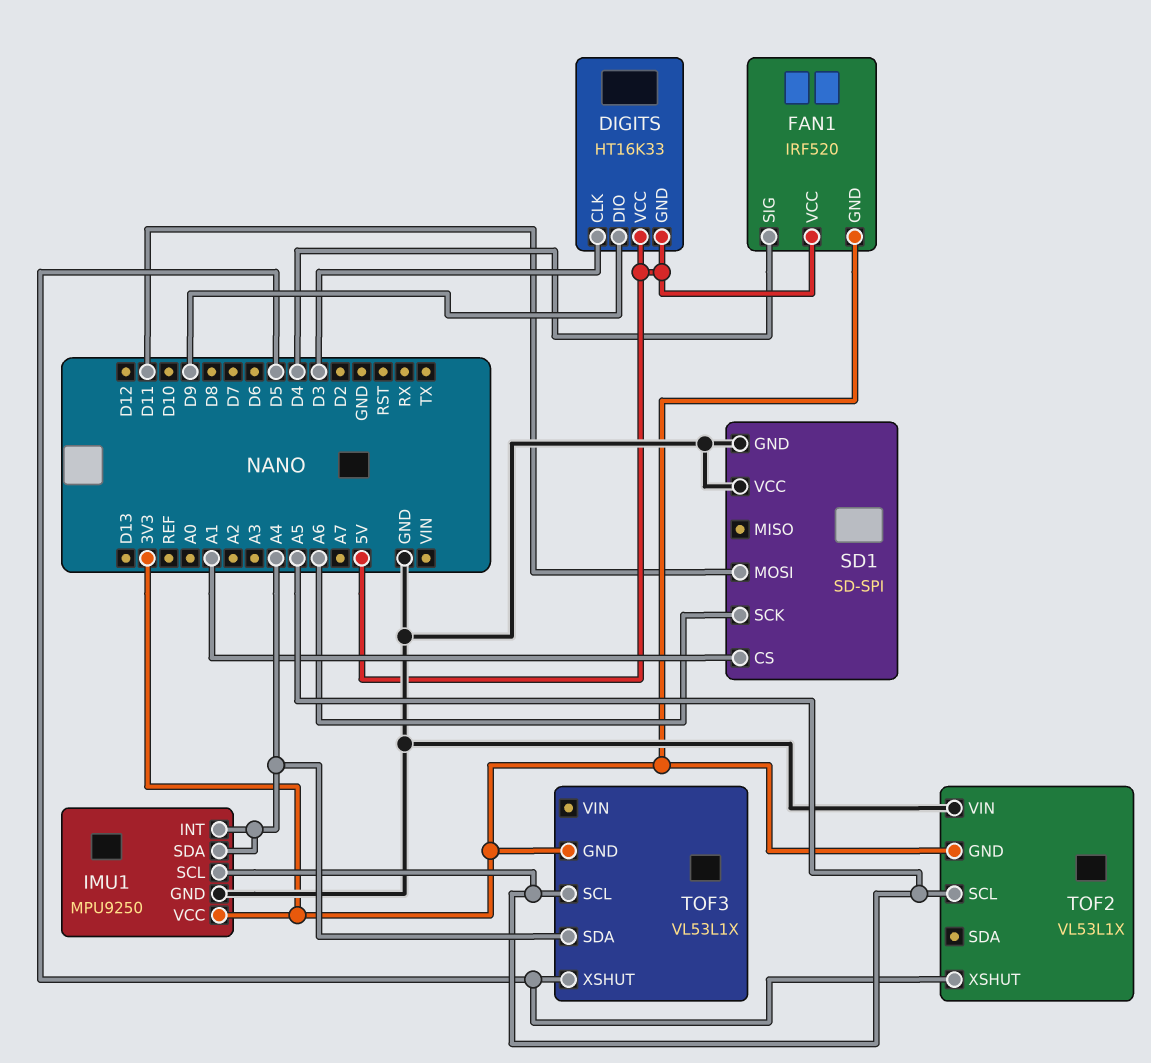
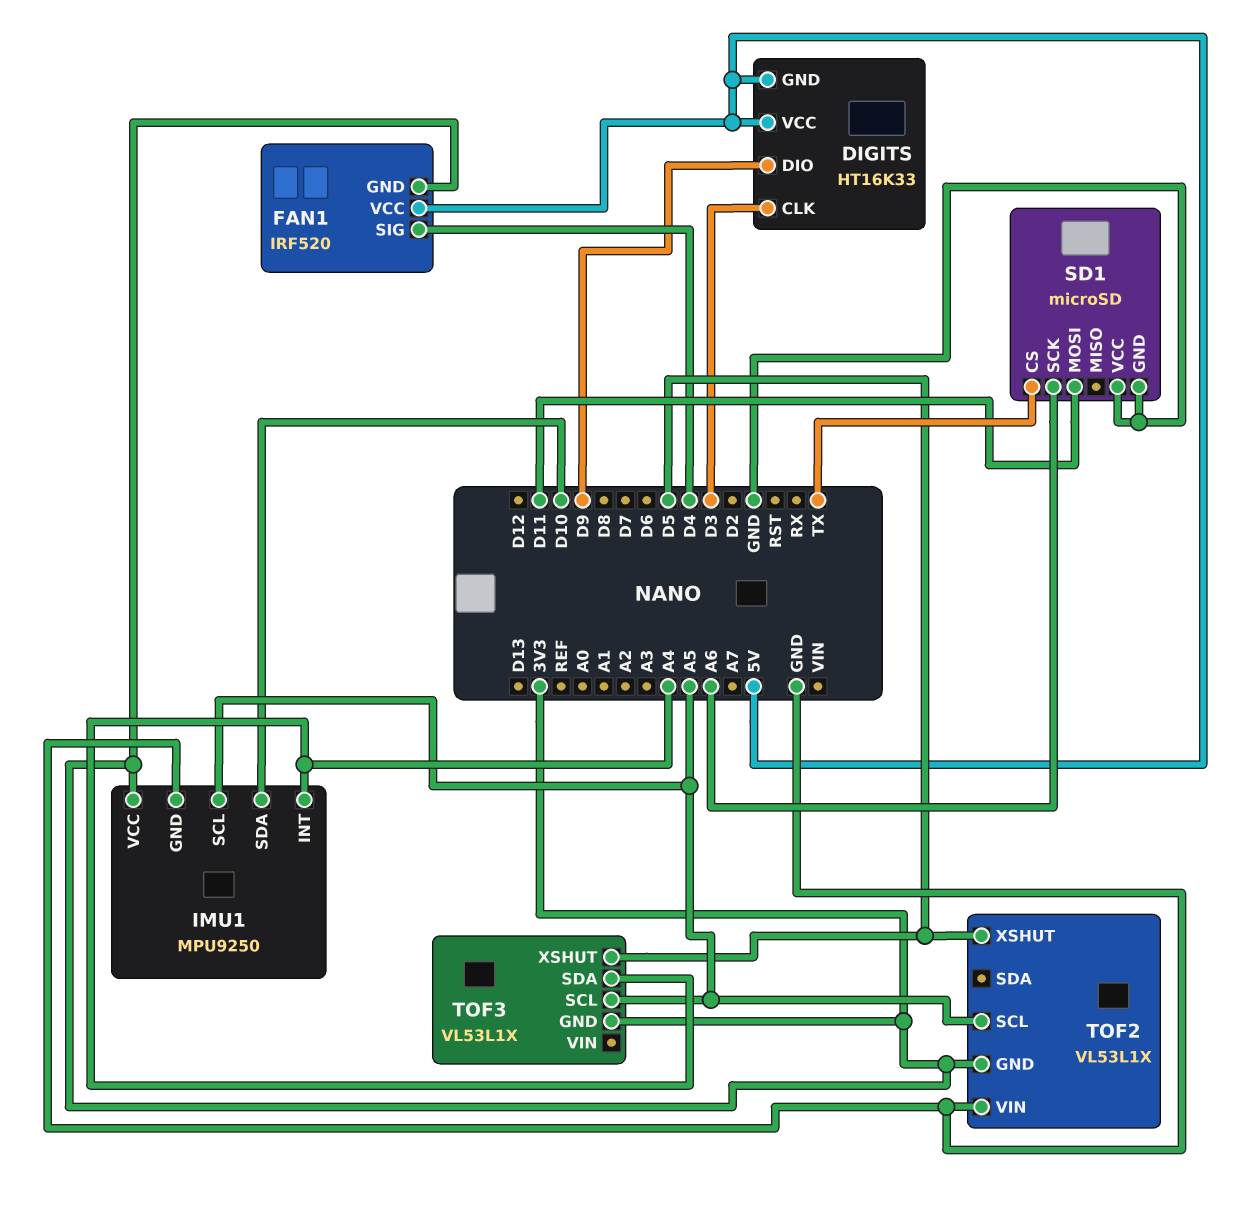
IMU1 pin SDA: A4 -> D10
SD1: SD-SPI -> microSD
SD1 pin CS: A1 -> TX

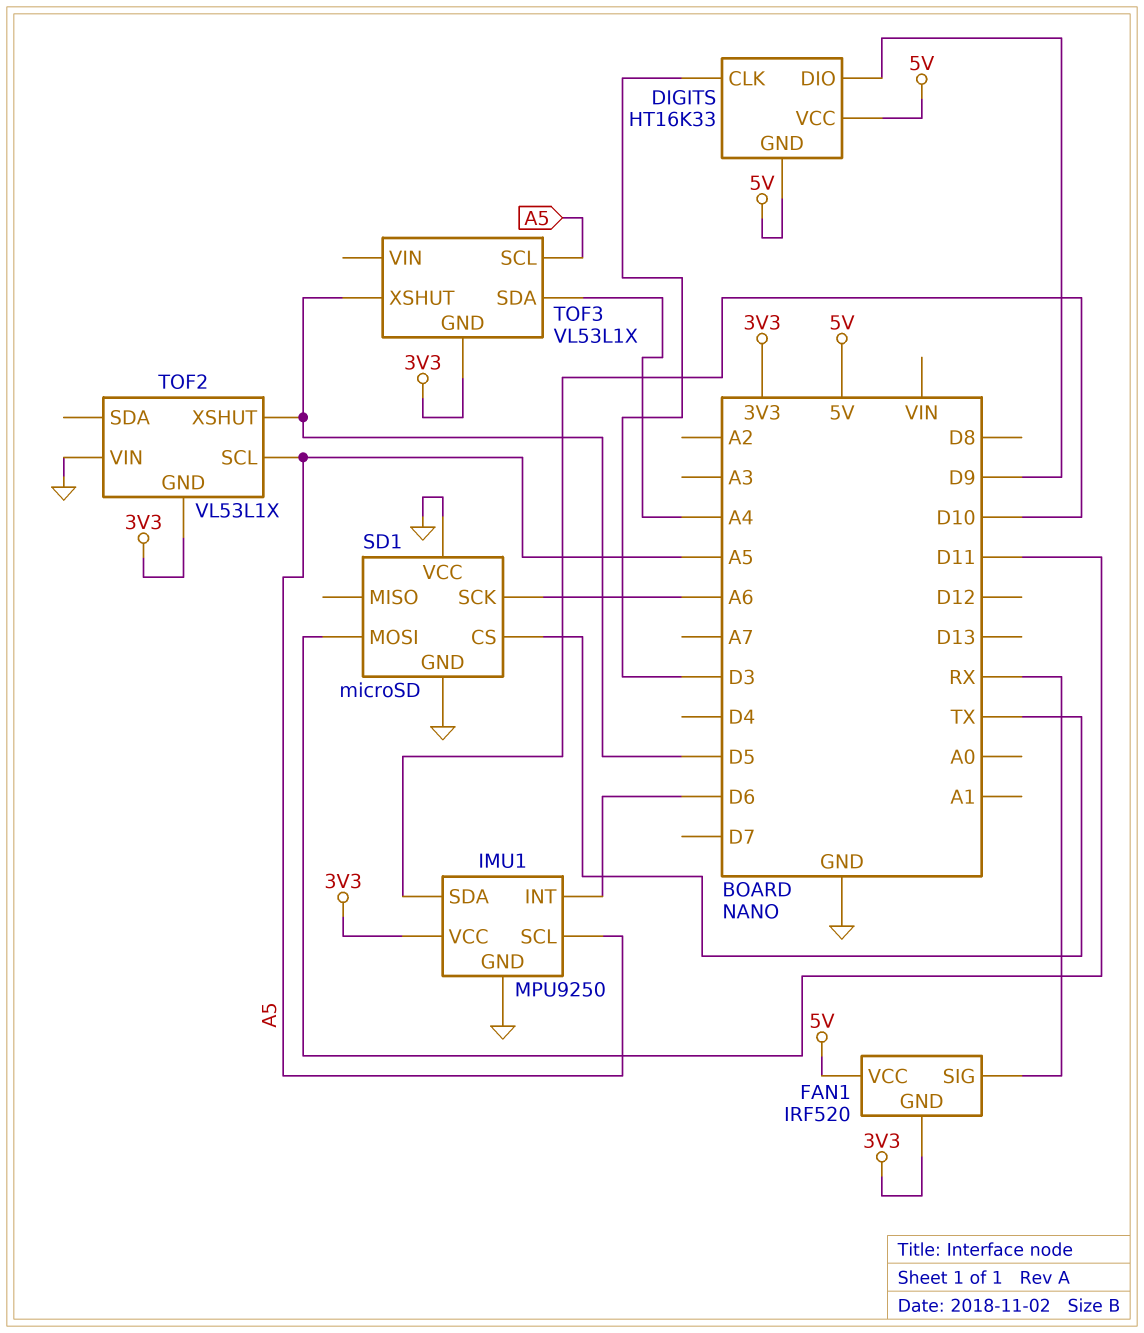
FAN1 pin SIG: D4 -> RX
IMU1 pin INT: A4 -> D6

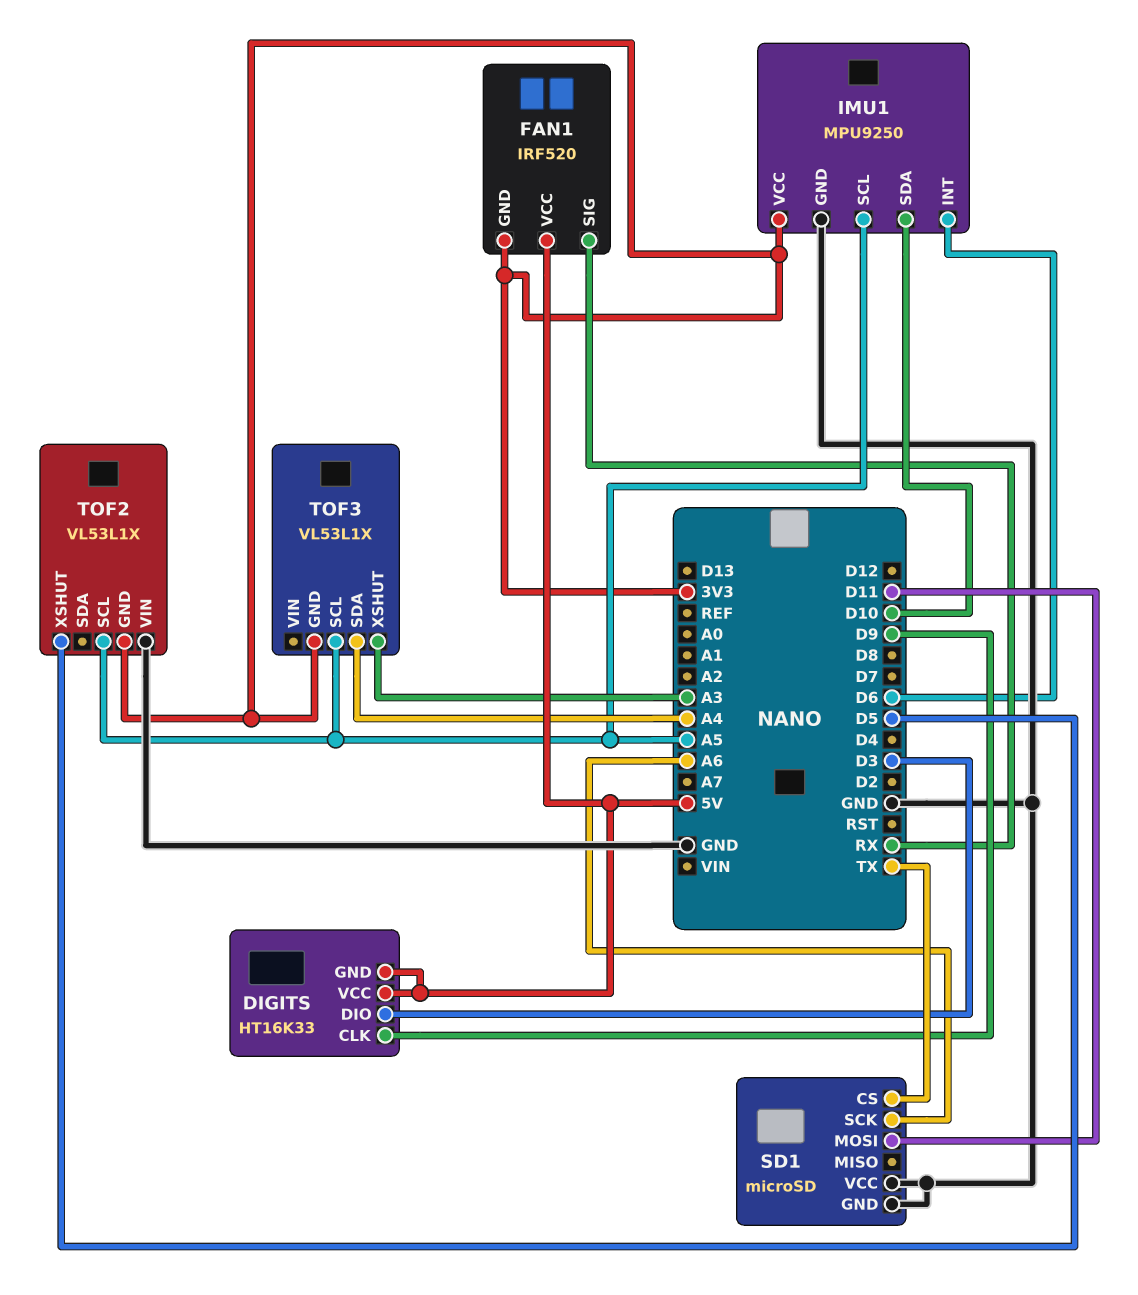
DIGITS pin CLK: D3 -> D9
DIGITS pin DIO: D9 -> D3
TOF3 pin XSHUT: D5 -> A3

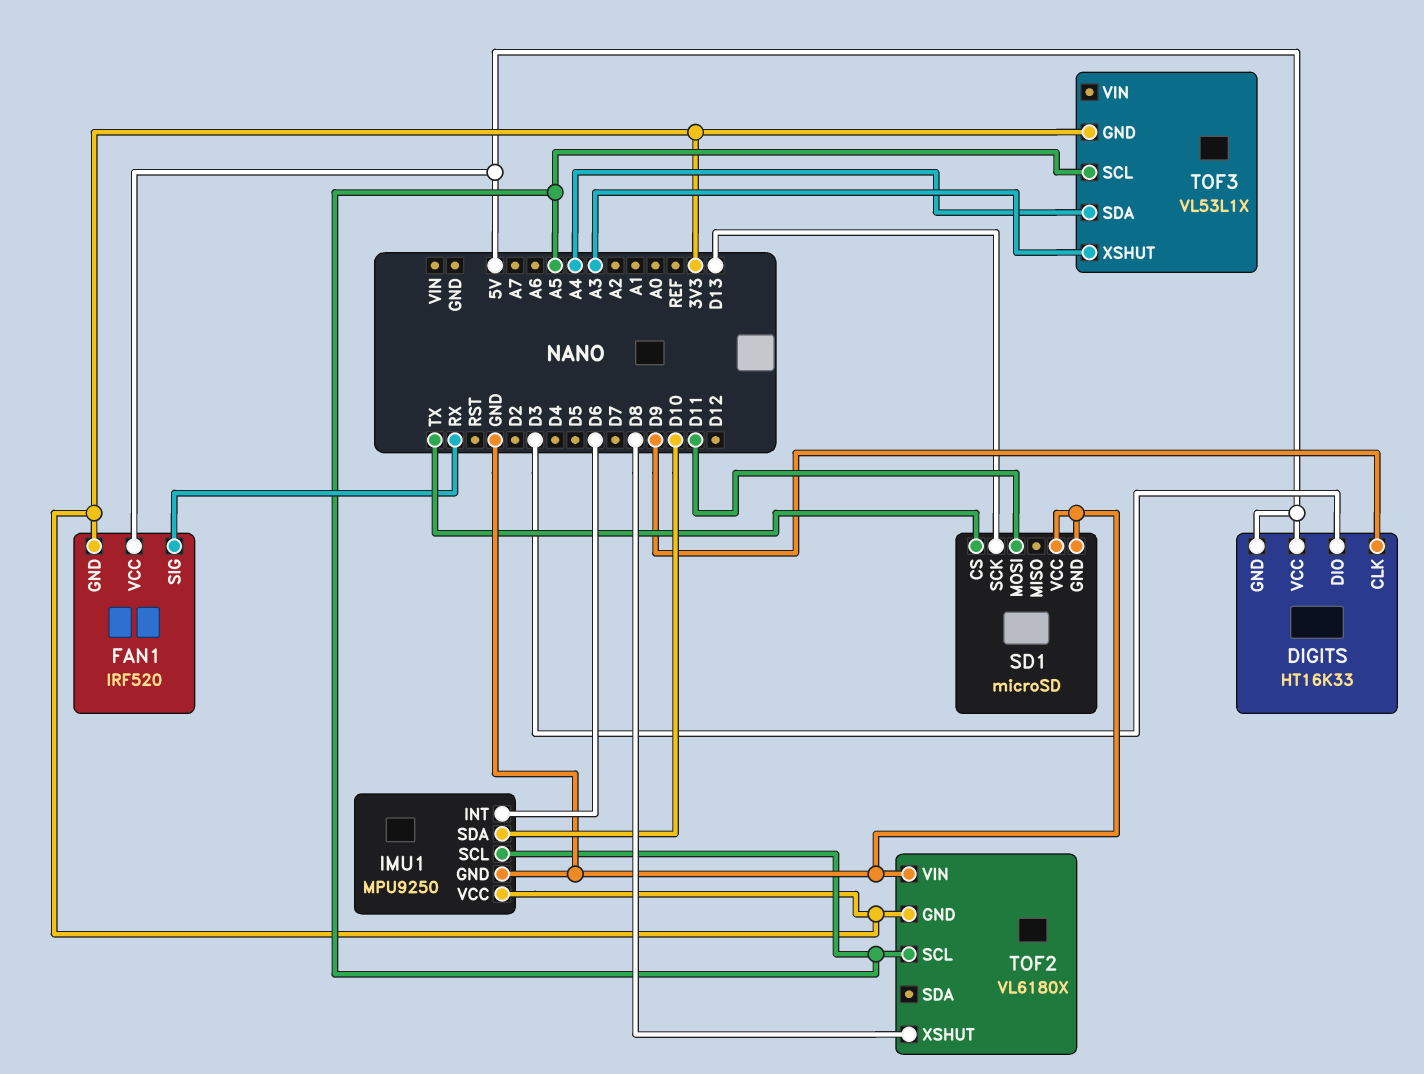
SD1 pin SCK: A6 -> D13
TOF2: VL53L1X -> VL6180X
TOF2 pin XSHUT: D5 -> D8

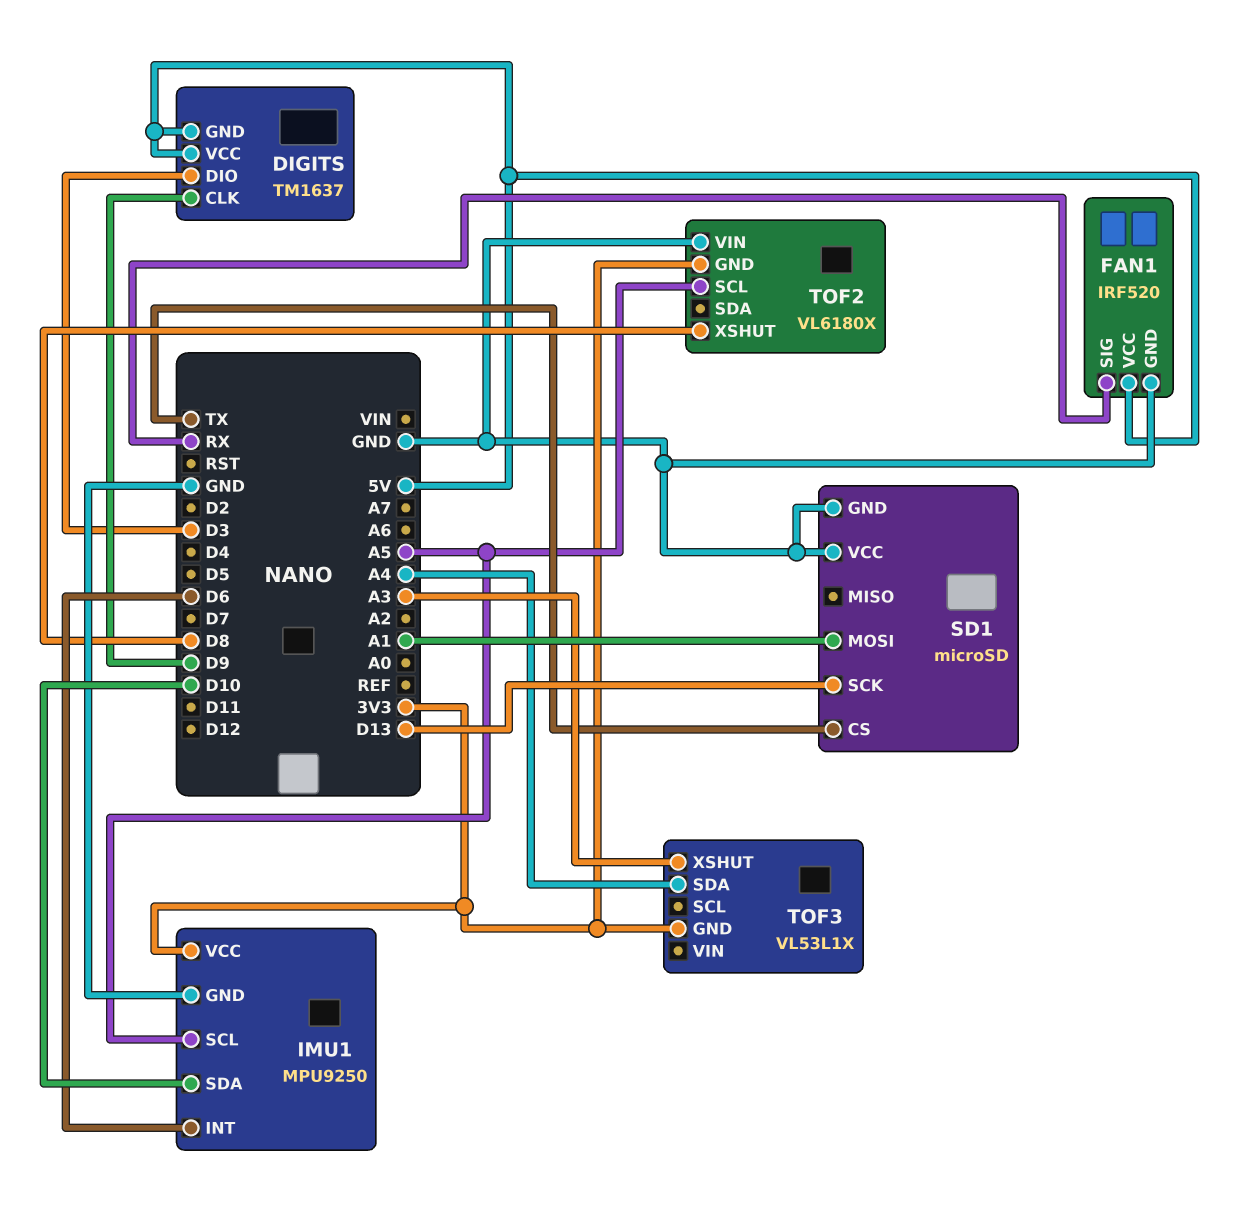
DIGITS: HT16K33 -> TM1637
FAN1 pin GND: 3V3 -> GND
SD1 pin MOSI: D11 -> A1
TOF3 pin SCL: A5 -> none

